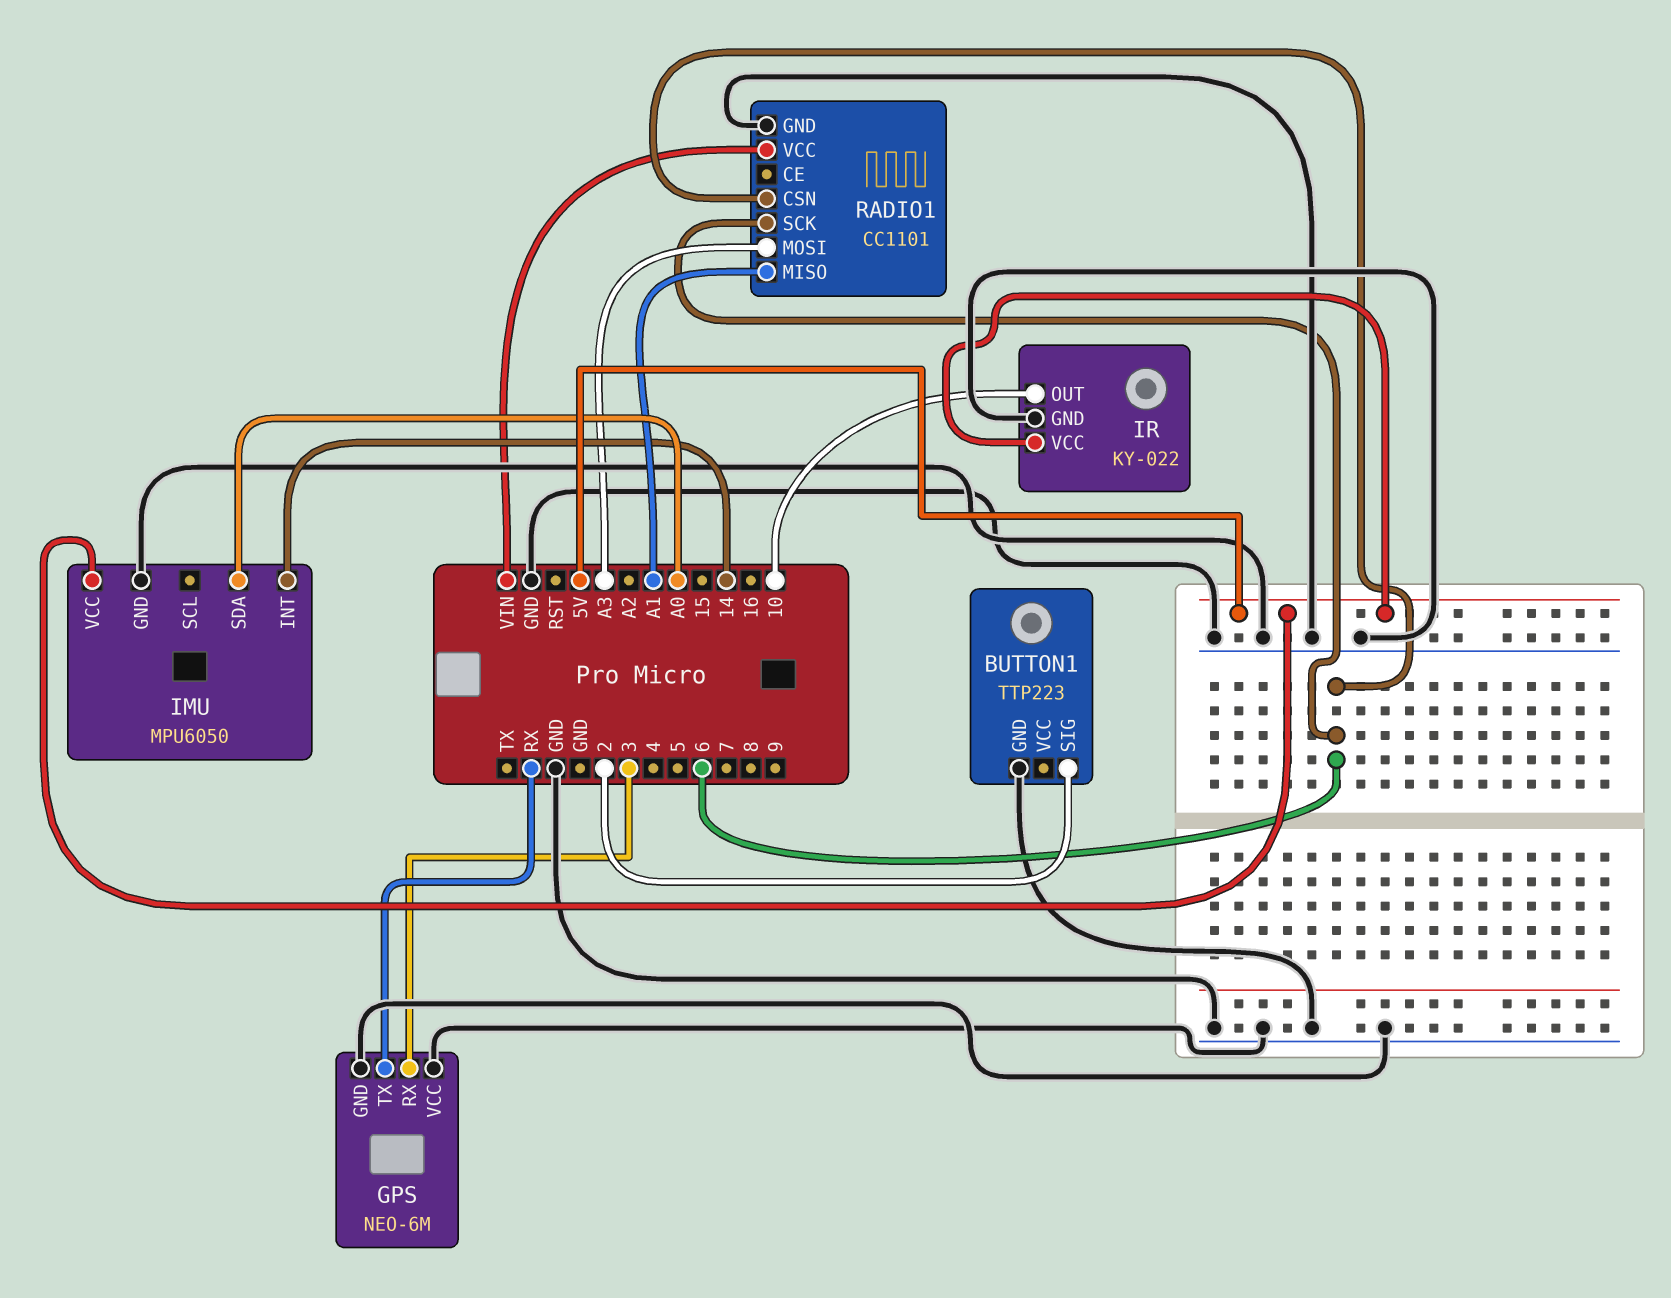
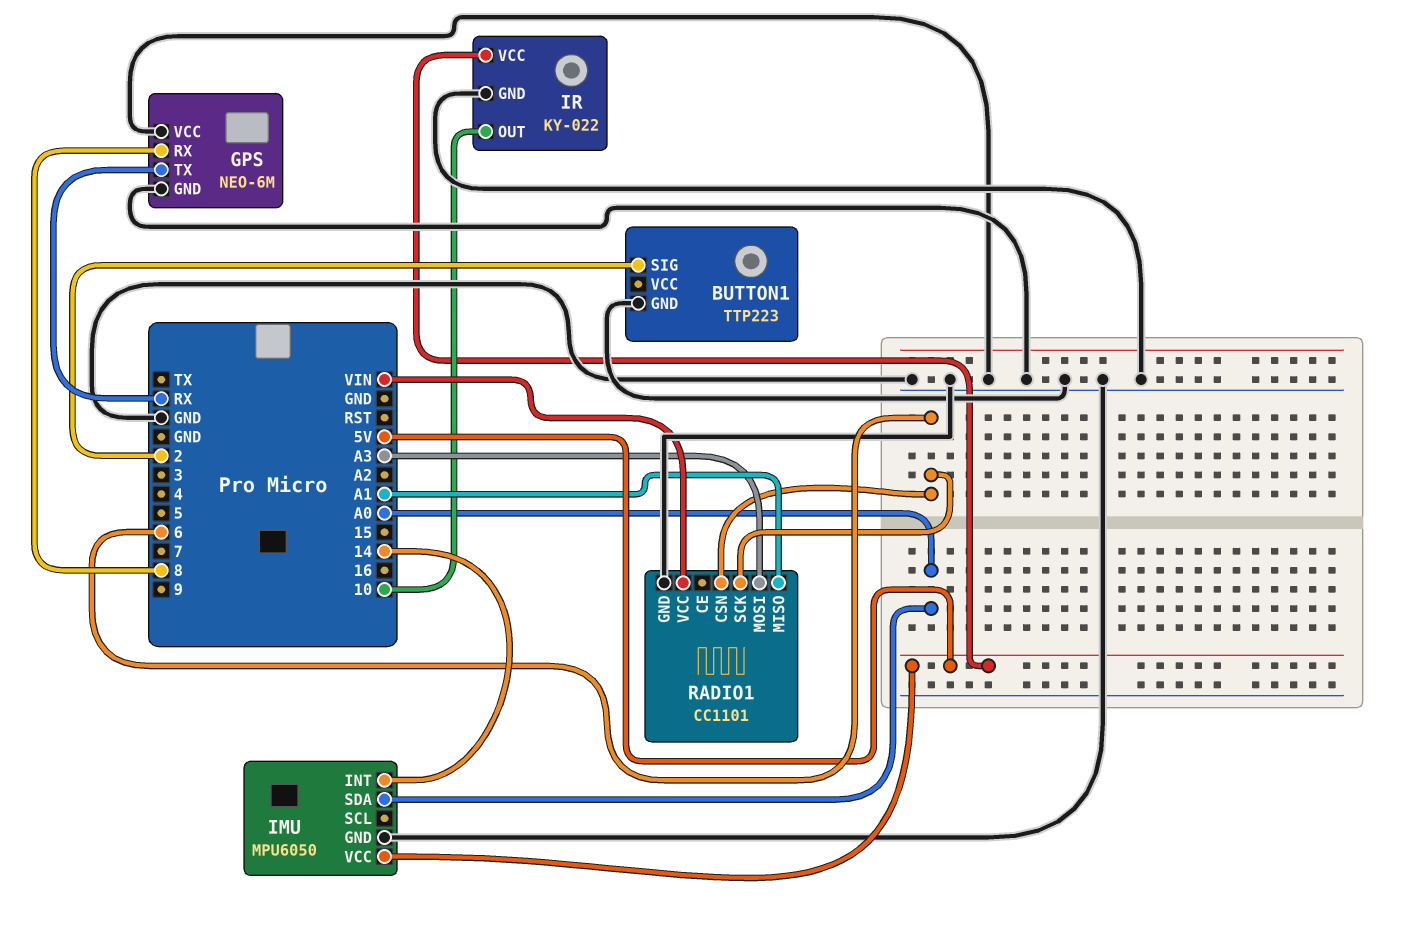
GPS pin RX: 3 -> 8

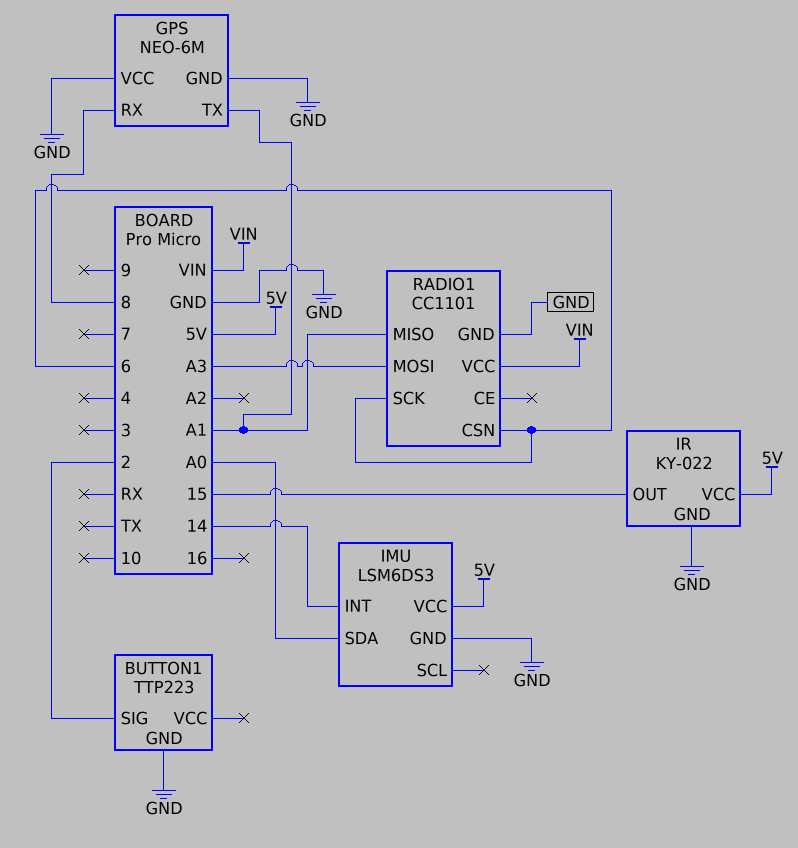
GPS pin TX: RX -> A1
IMU: MPU6050 -> LSM6DS3
IR pin OUT: 10 -> 15

